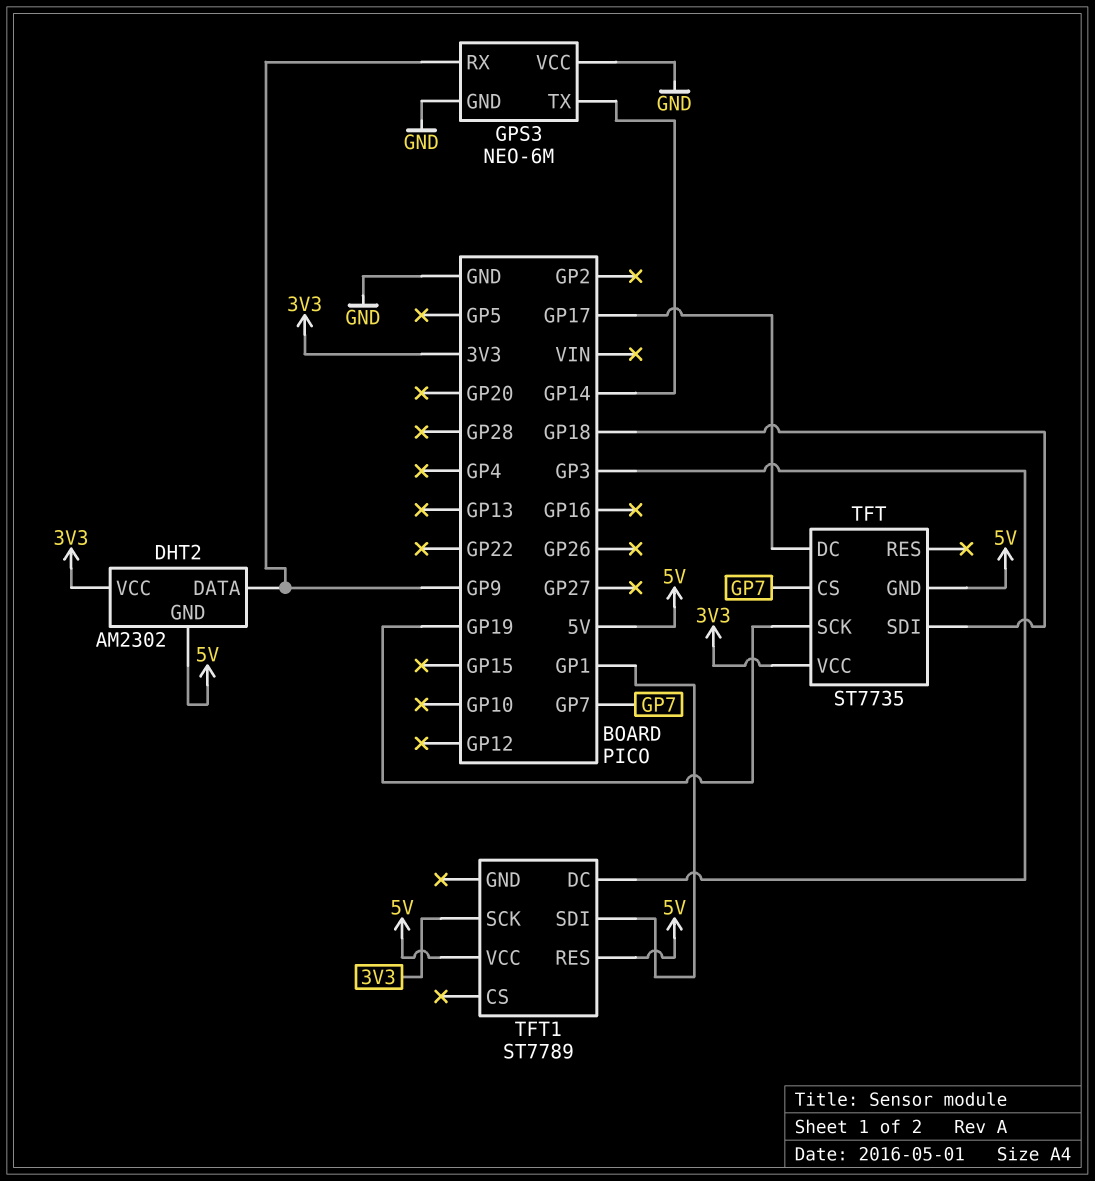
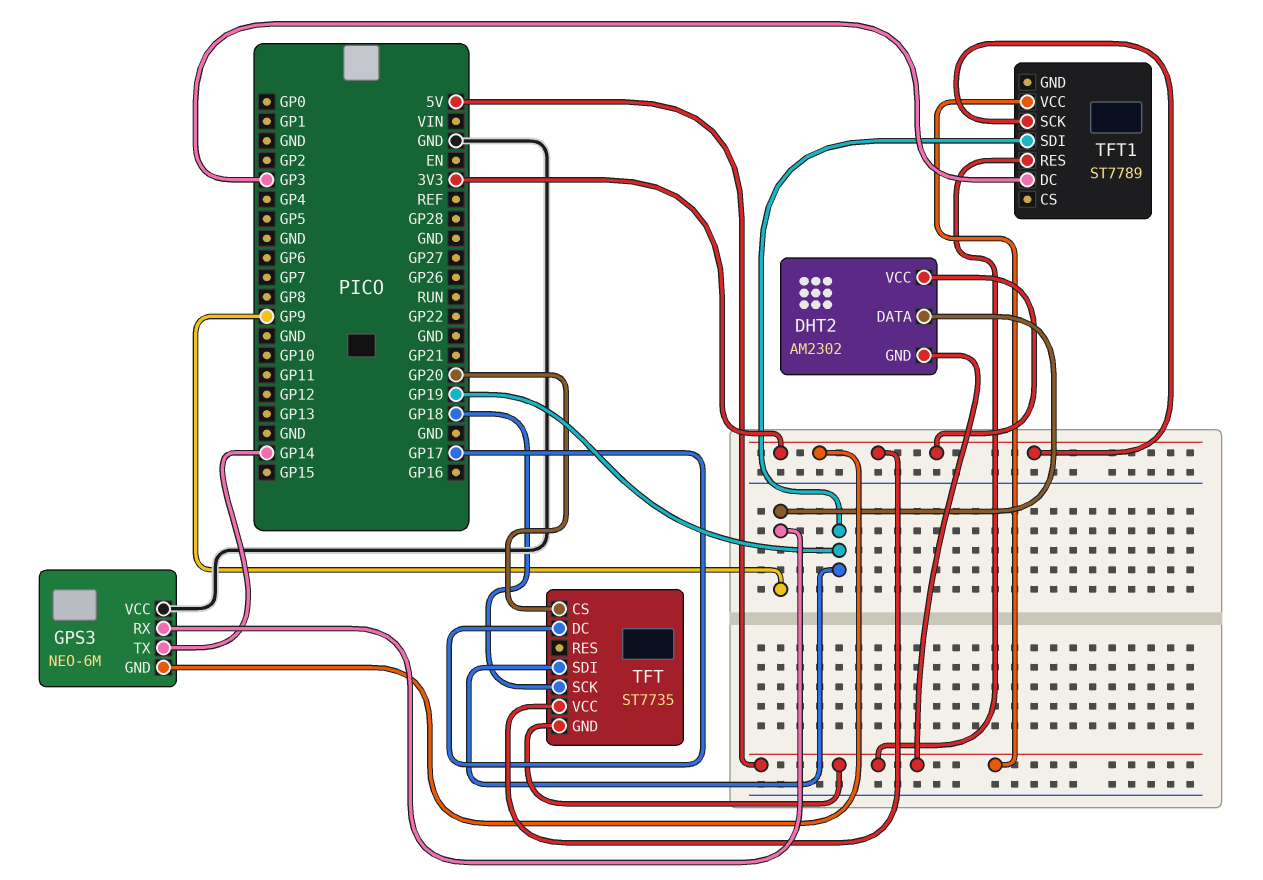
GPS3 pin GND: GND -> 3V3
TFT pin CS: GP7 -> GP20
TFT pin SCK: GP19 -> GP18
TFT pin SDI: GP18 -> GP19
TFT1 pin SDI: GP1 -> GP19

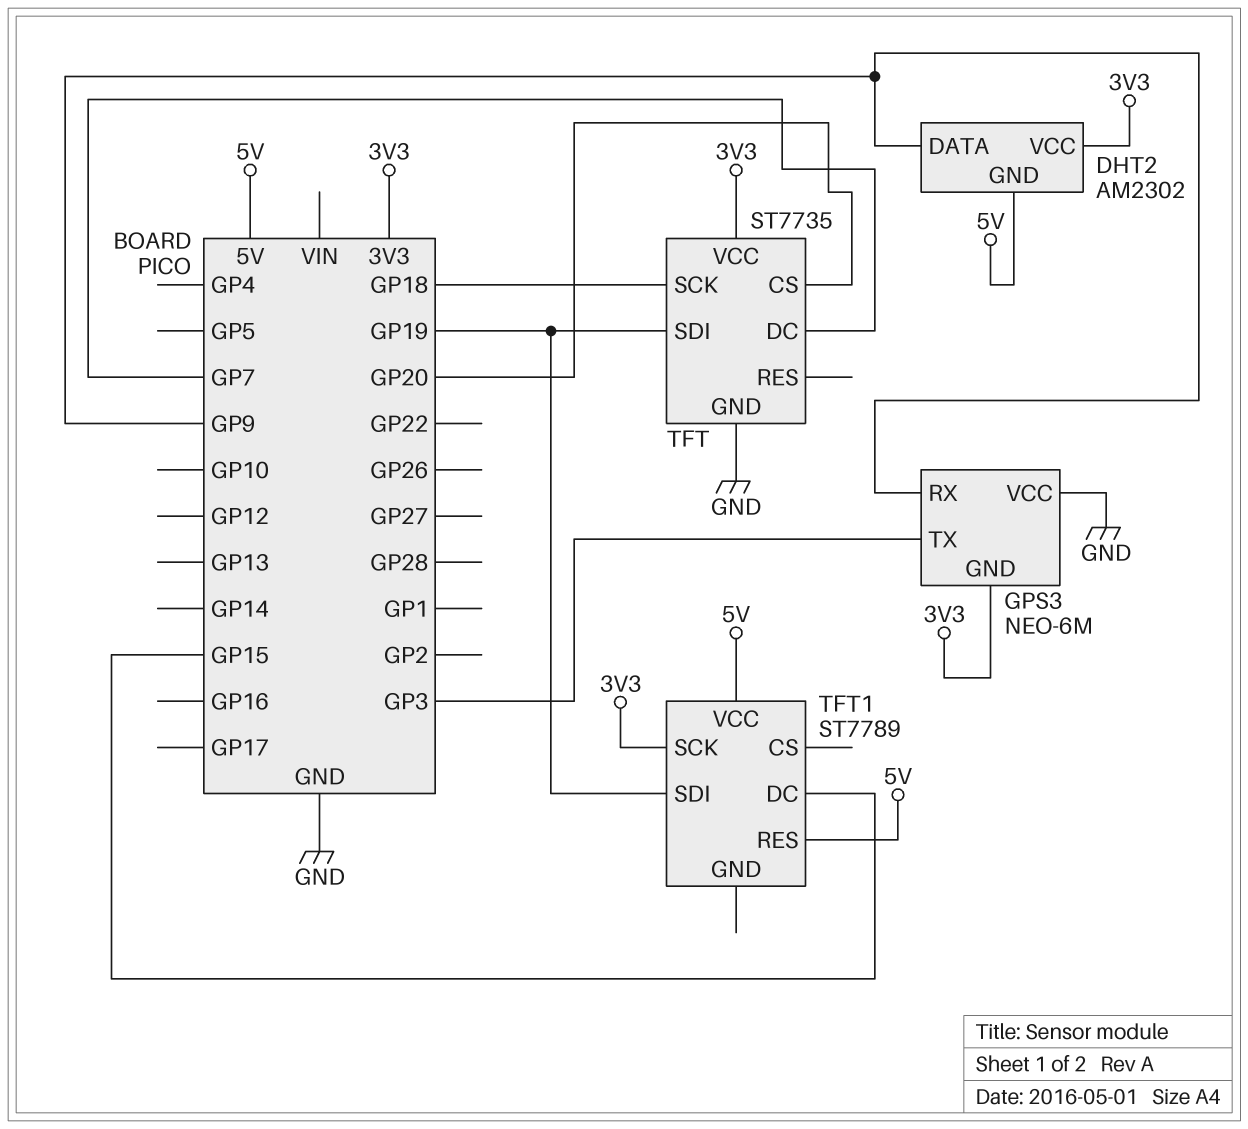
GPS3 pin TX: GP14 -> GP3
TFT pin DC: GP17 -> GP7
TFT pin GND: 5V -> GND
TFT1 pin DC: GP3 -> GP15

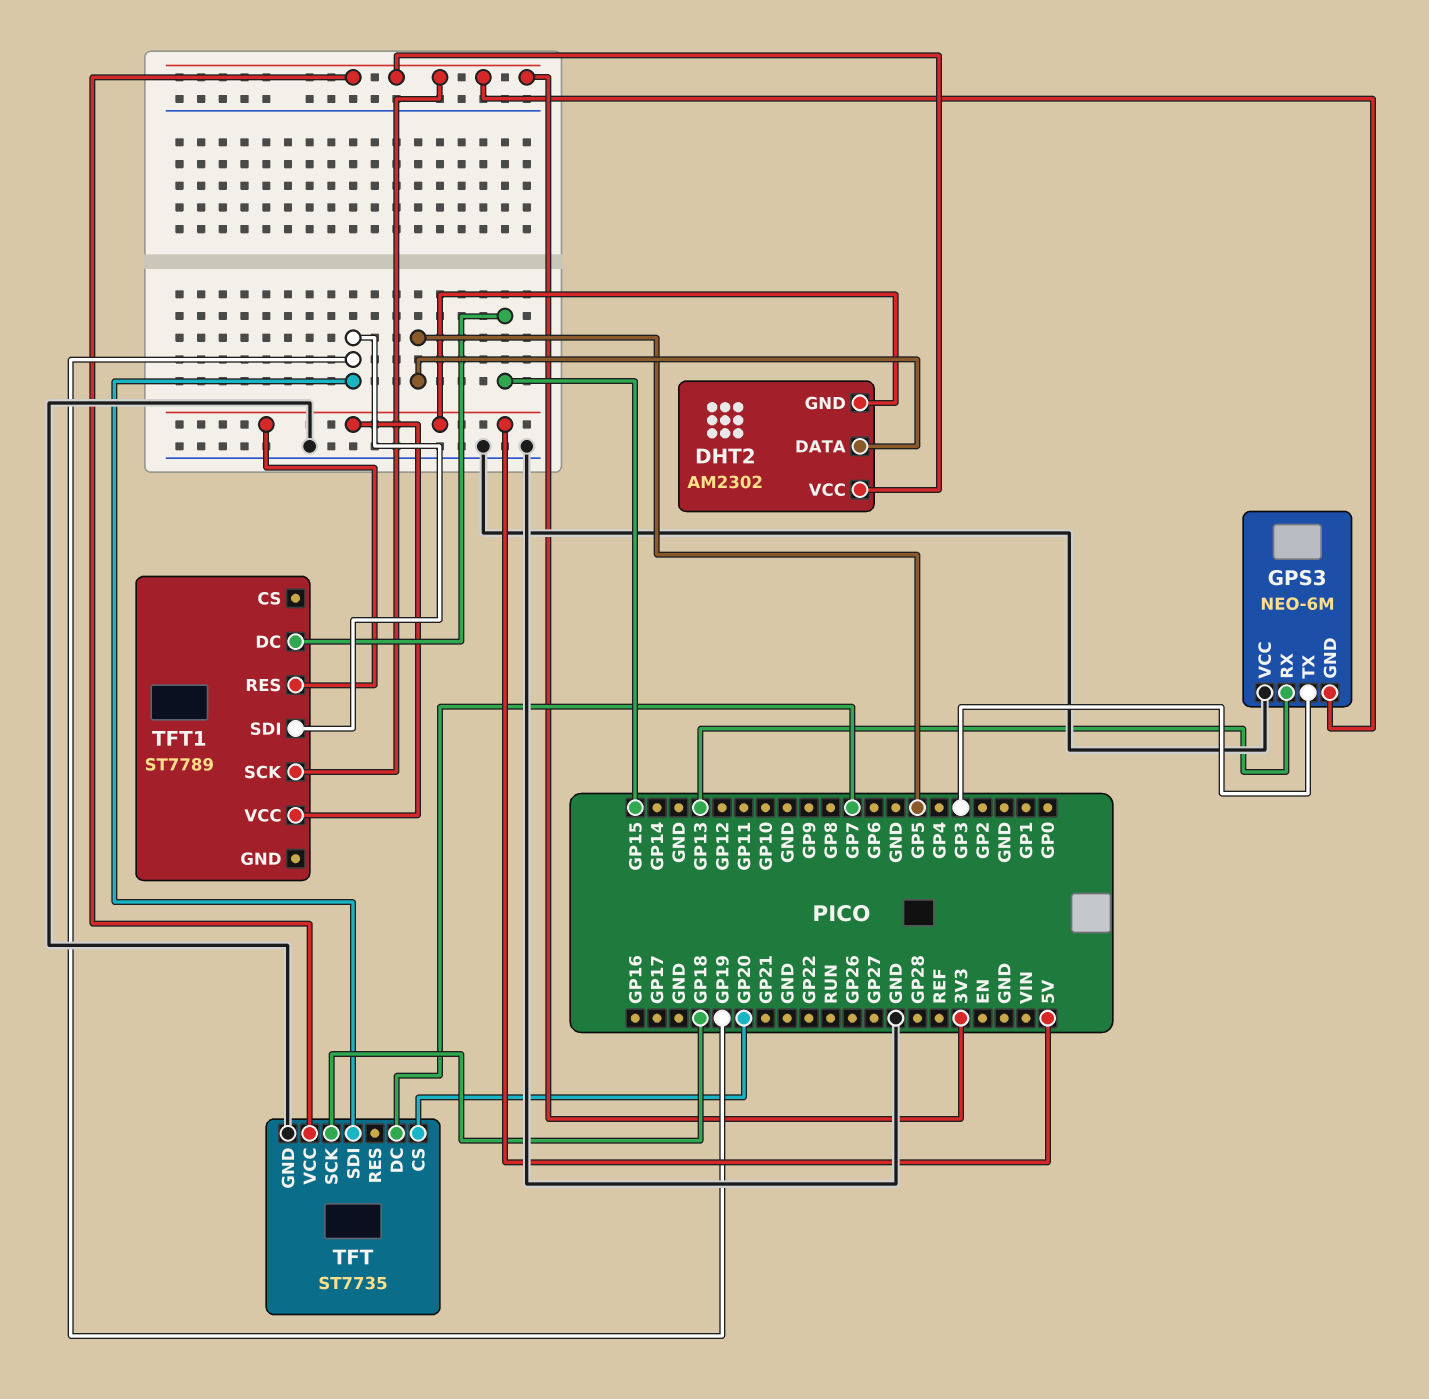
DHT2 pin DATA: GP9 -> GP5
GPS3 pin RX: GP9 -> GP13

